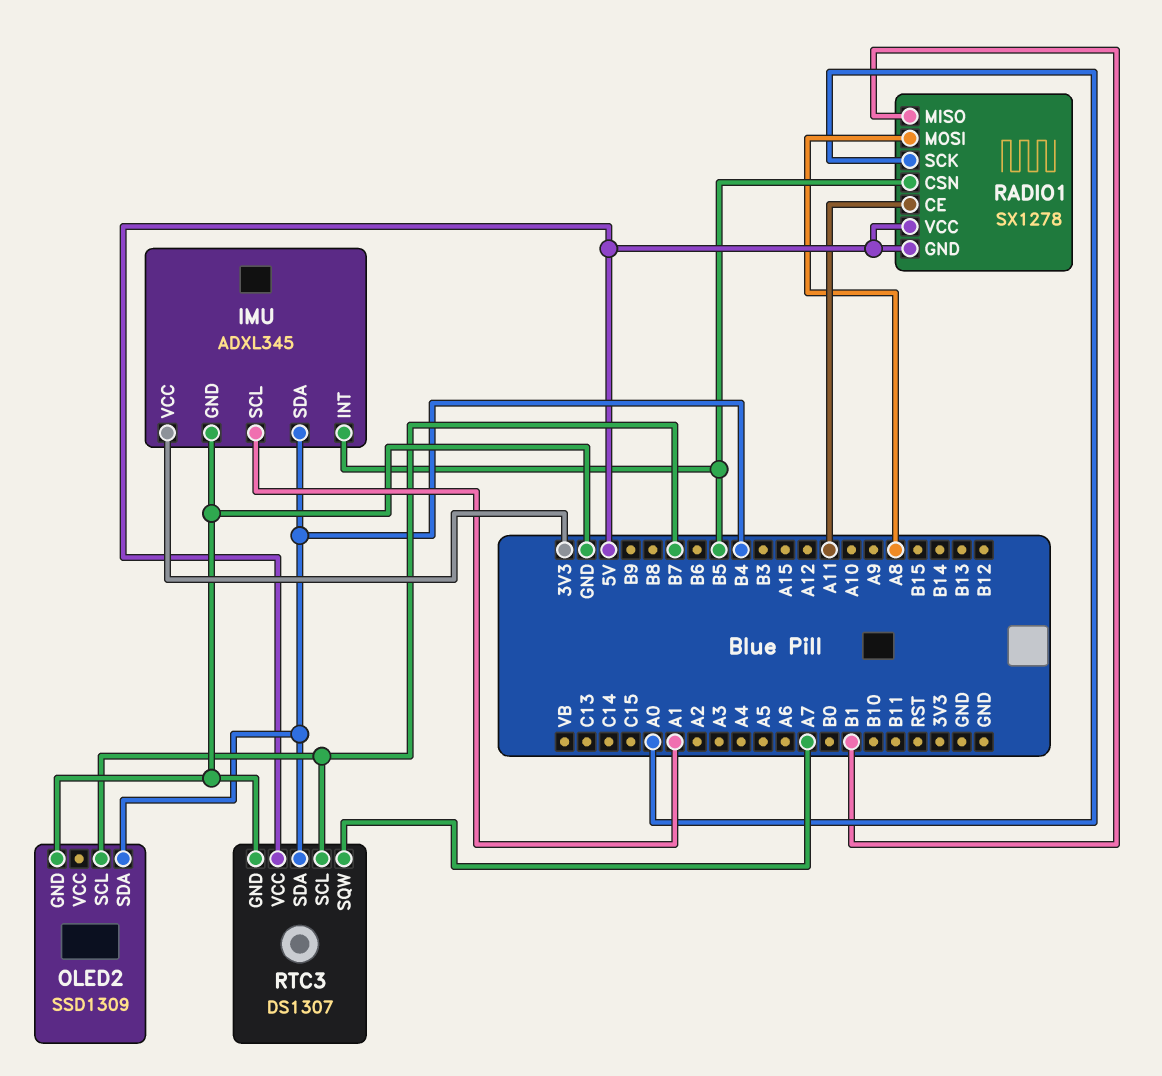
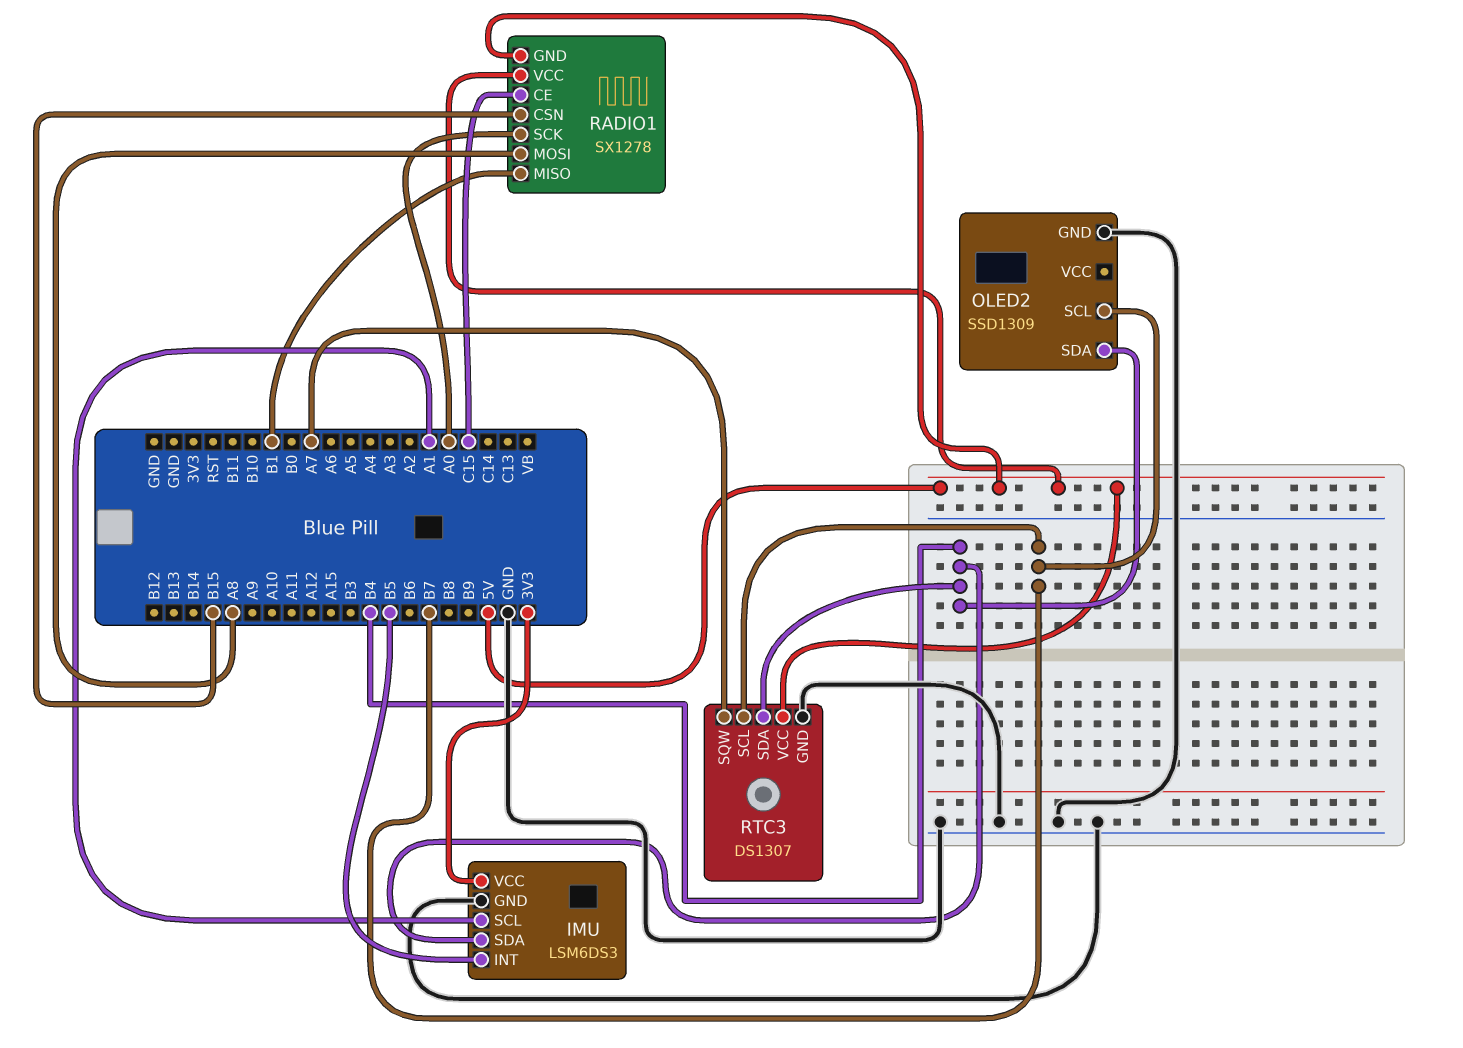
IMU: ADXL345 -> LSM6DS3
RADIO1 pin CE: A11 -> C15
RADIO1 pin CSN: B5 -> B15

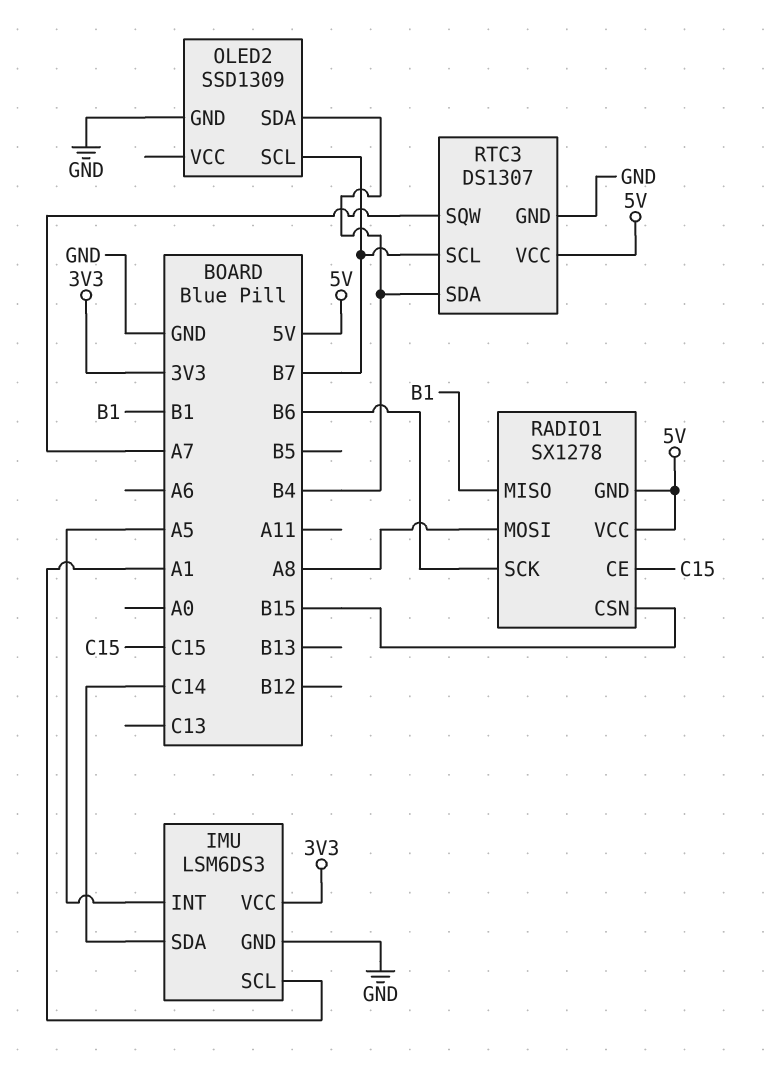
IMU pin INT: B5 -> A5
IMU pin SDA: B4 -> C14
RADIO1 pin SCK: A0 -> B6

